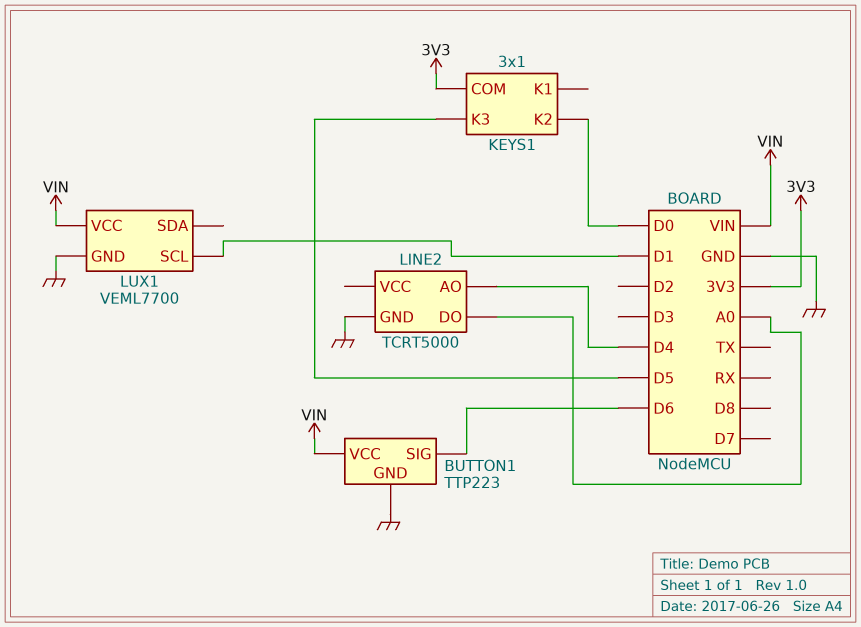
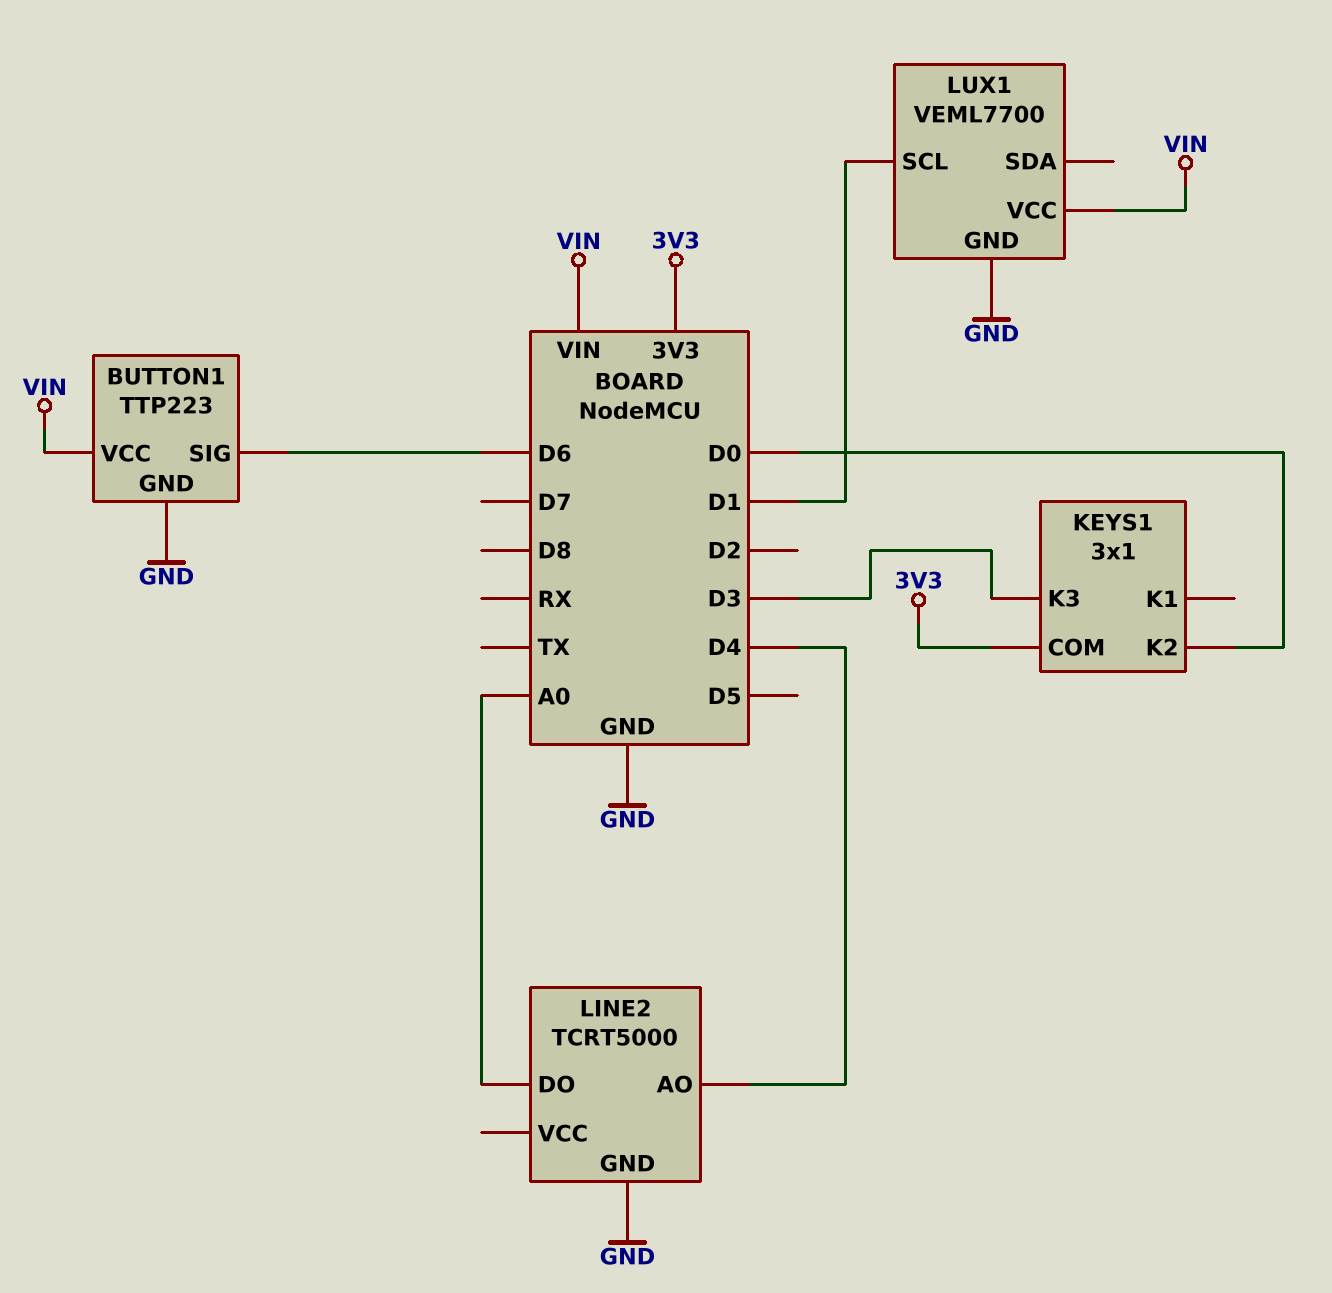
KEYS1 pin K3: D5 -> D3

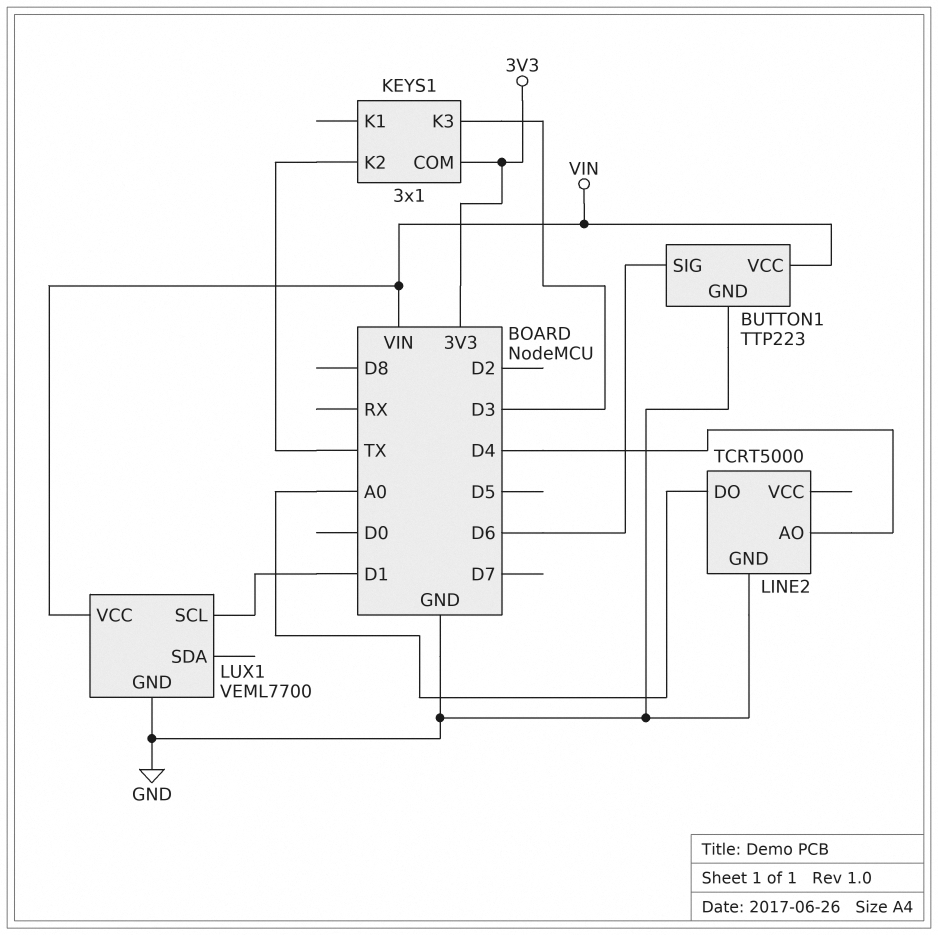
KEYS1 pin K2: D0 -> TX

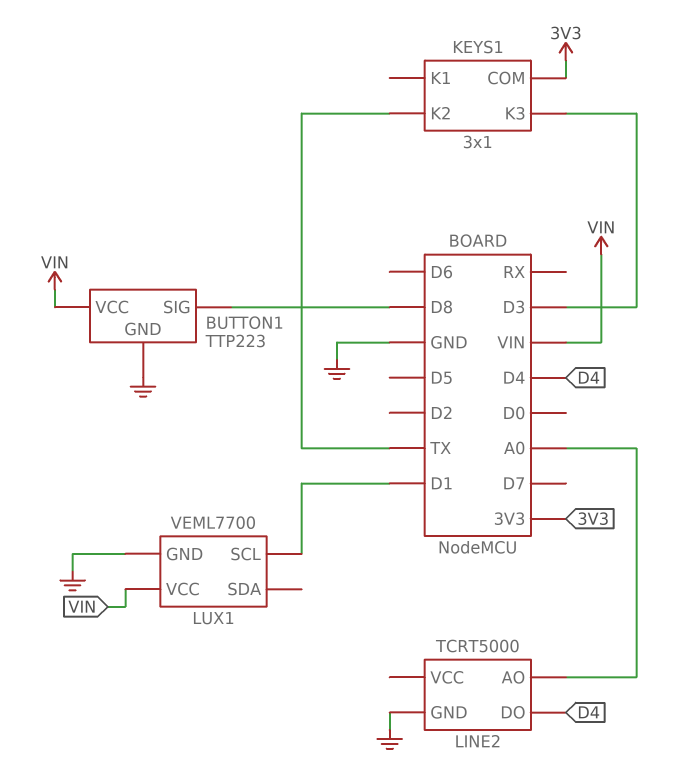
BUTTON1 pin SIG: D6 -> D8
LINE2 pin AO: D4 -> A0
LINE2 pin DO: A0 -> D4

